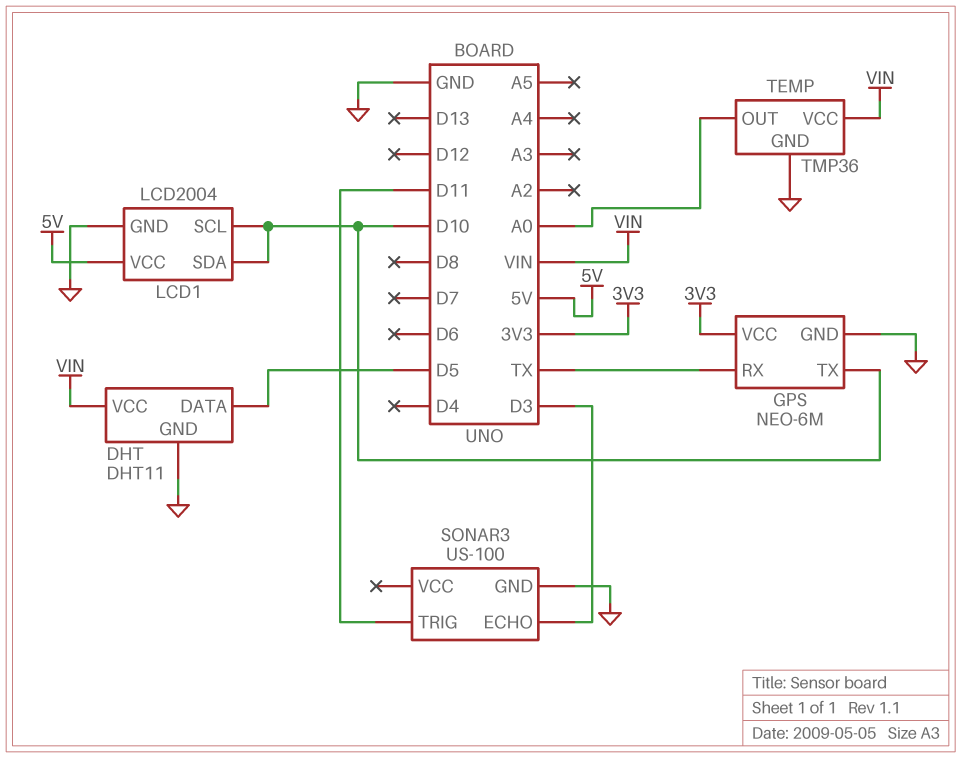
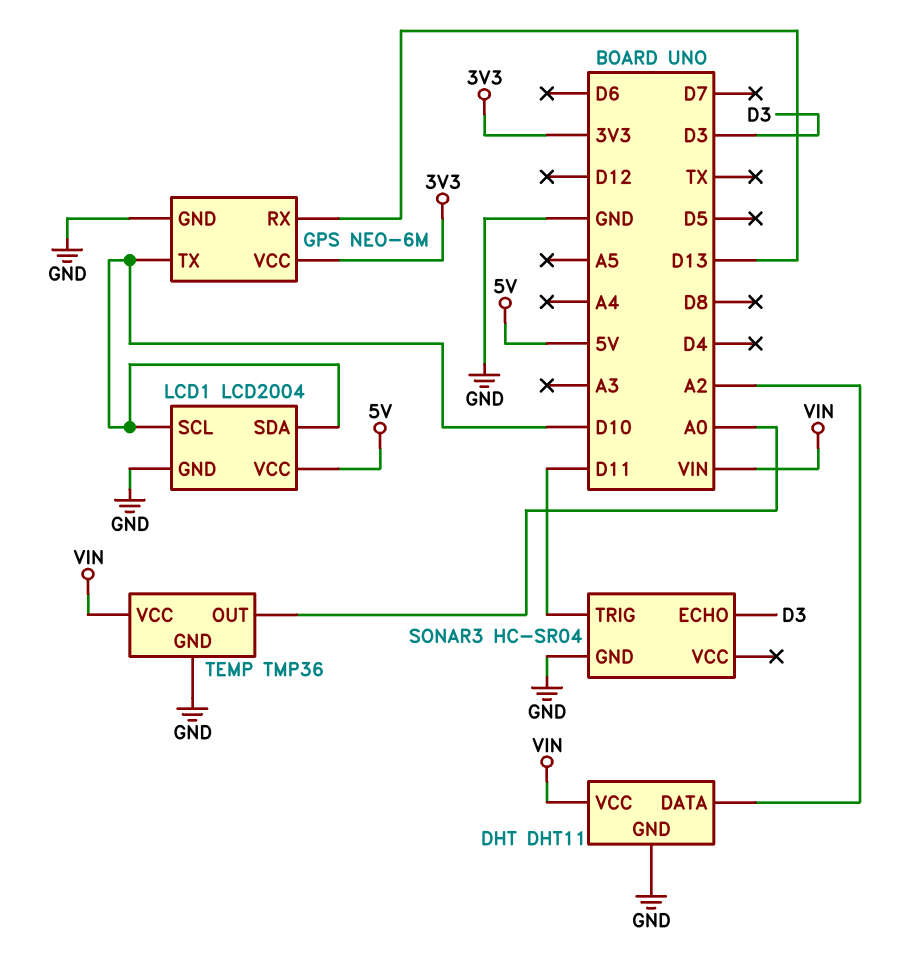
DHT pin DATA: D5 -> A2
GPS pin RX: TX -> D13
SONAR3: US-100 -> HC-SR04

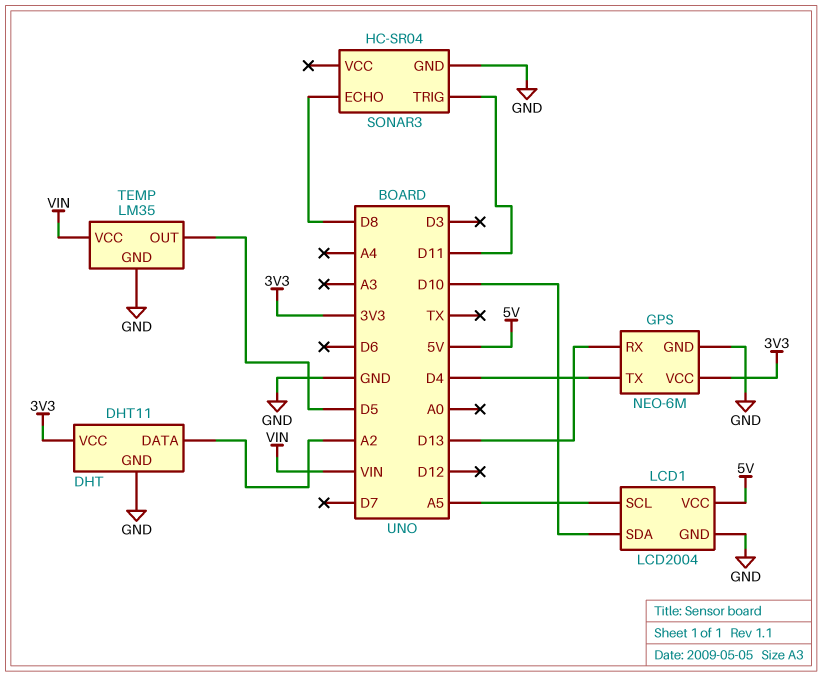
DHT pin VCC: VIN -> 3V3
GPS pin TX: D10 -> D4
LCD1 pin SCL: D10 -> A5
SONAR3 pin ECHO: D3 -> D8
TEMP: TMP36 -> LM35
TEMP pin OUT: A0 -> D5

